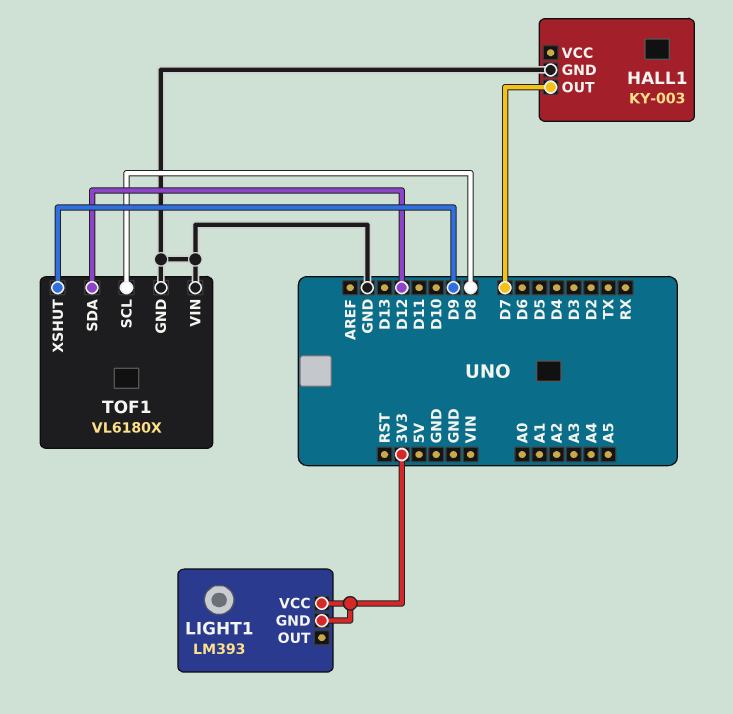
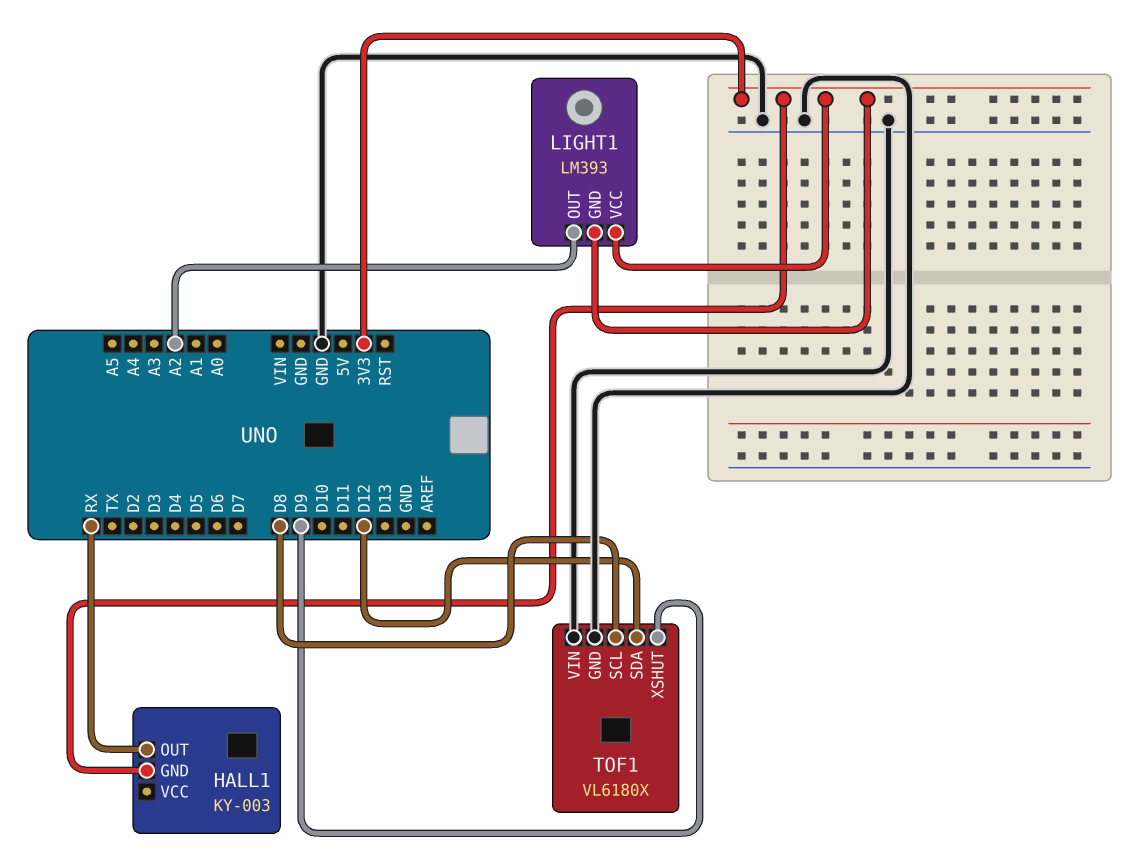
HALL1 pin GND: GND -> 3V3
HALL1 pin OUT: D7 -> RX
LIGHT1 pin OUT: none -> A2

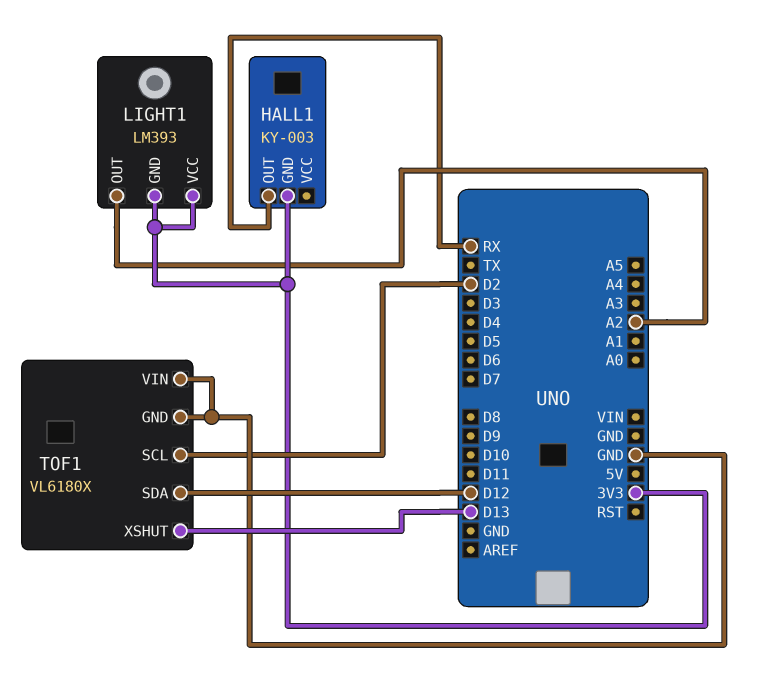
TOF1 pin SCL: D8 -> D2
TOF1 pin XSHUT: D9 -> D13

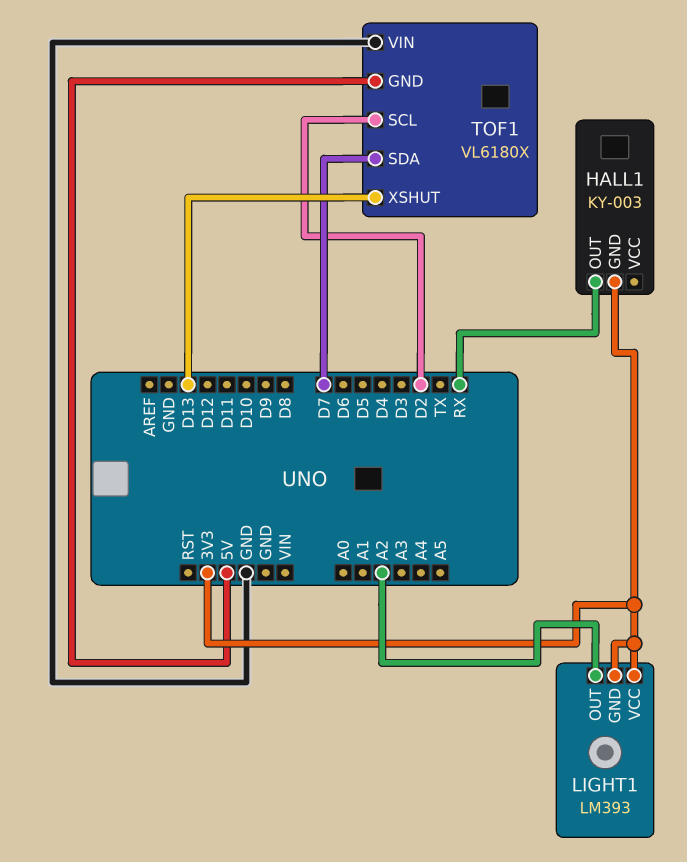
TOF1 pin GND: GND -> 5V
TOF1 pin SDA: D12 -> D7

